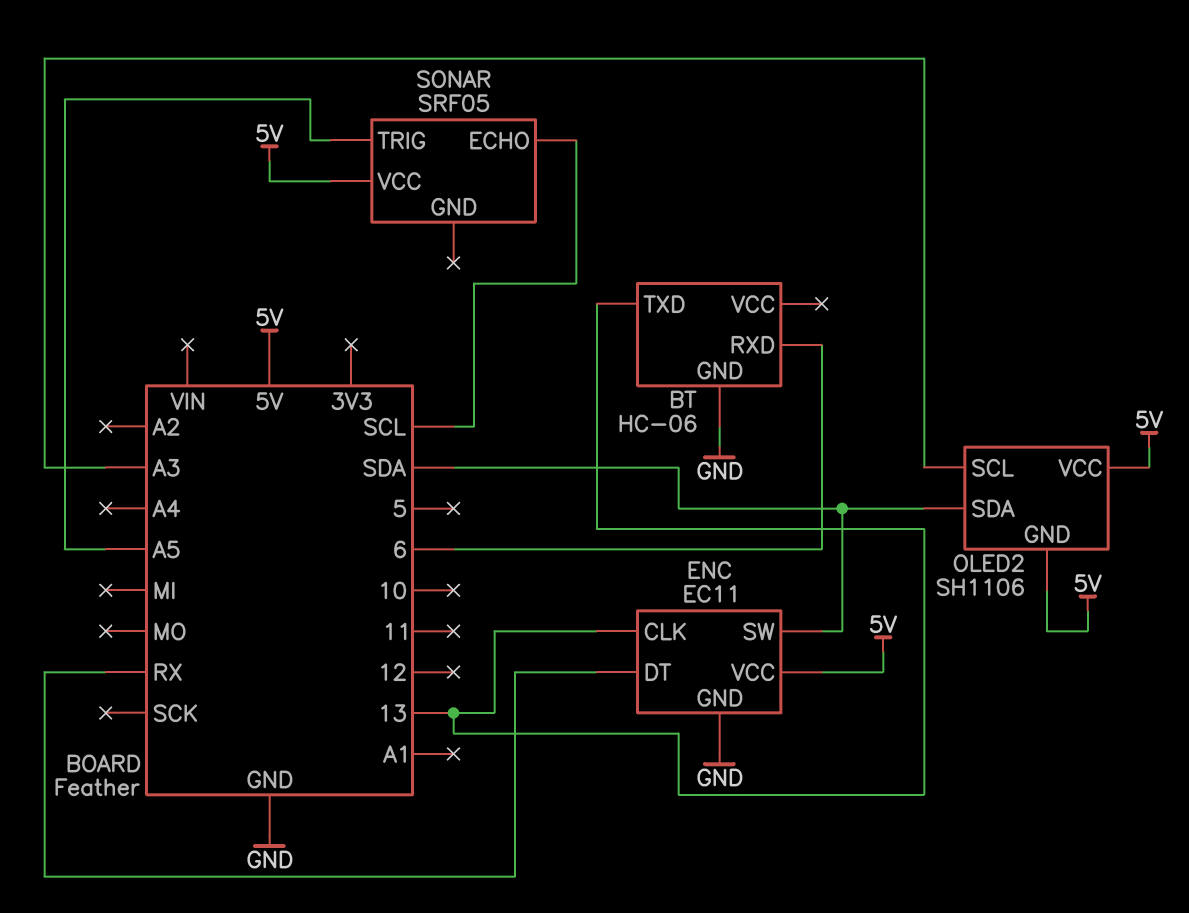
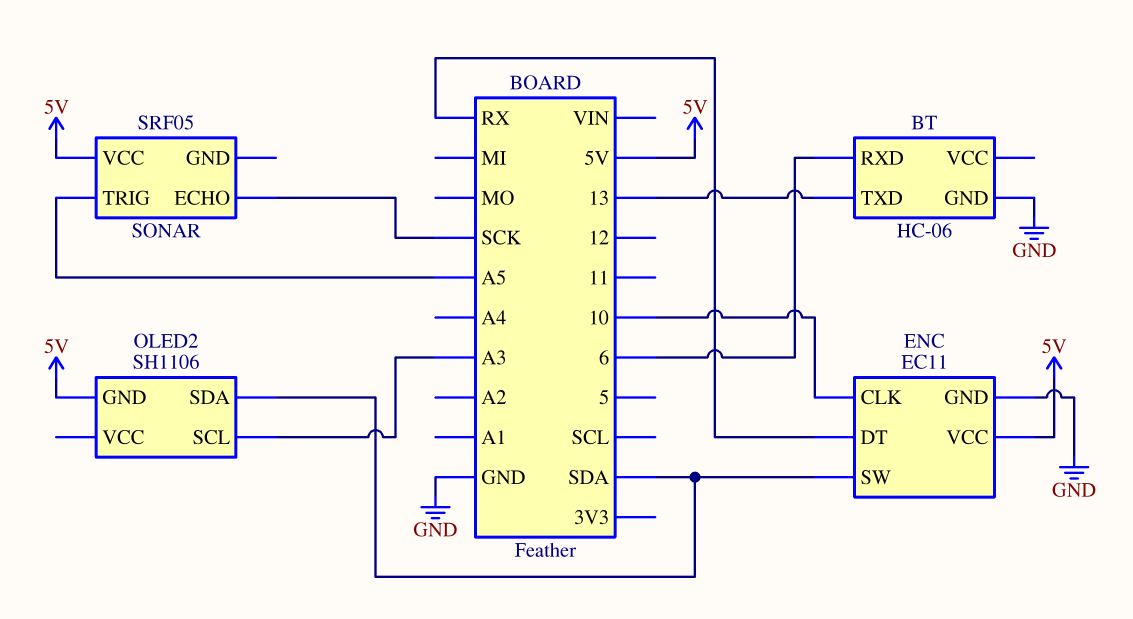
ENC pin CLK: 13 -> 10
OLED2 pin VCC: 5V -> none
SONAR pin ECHO: SCL -> SCK

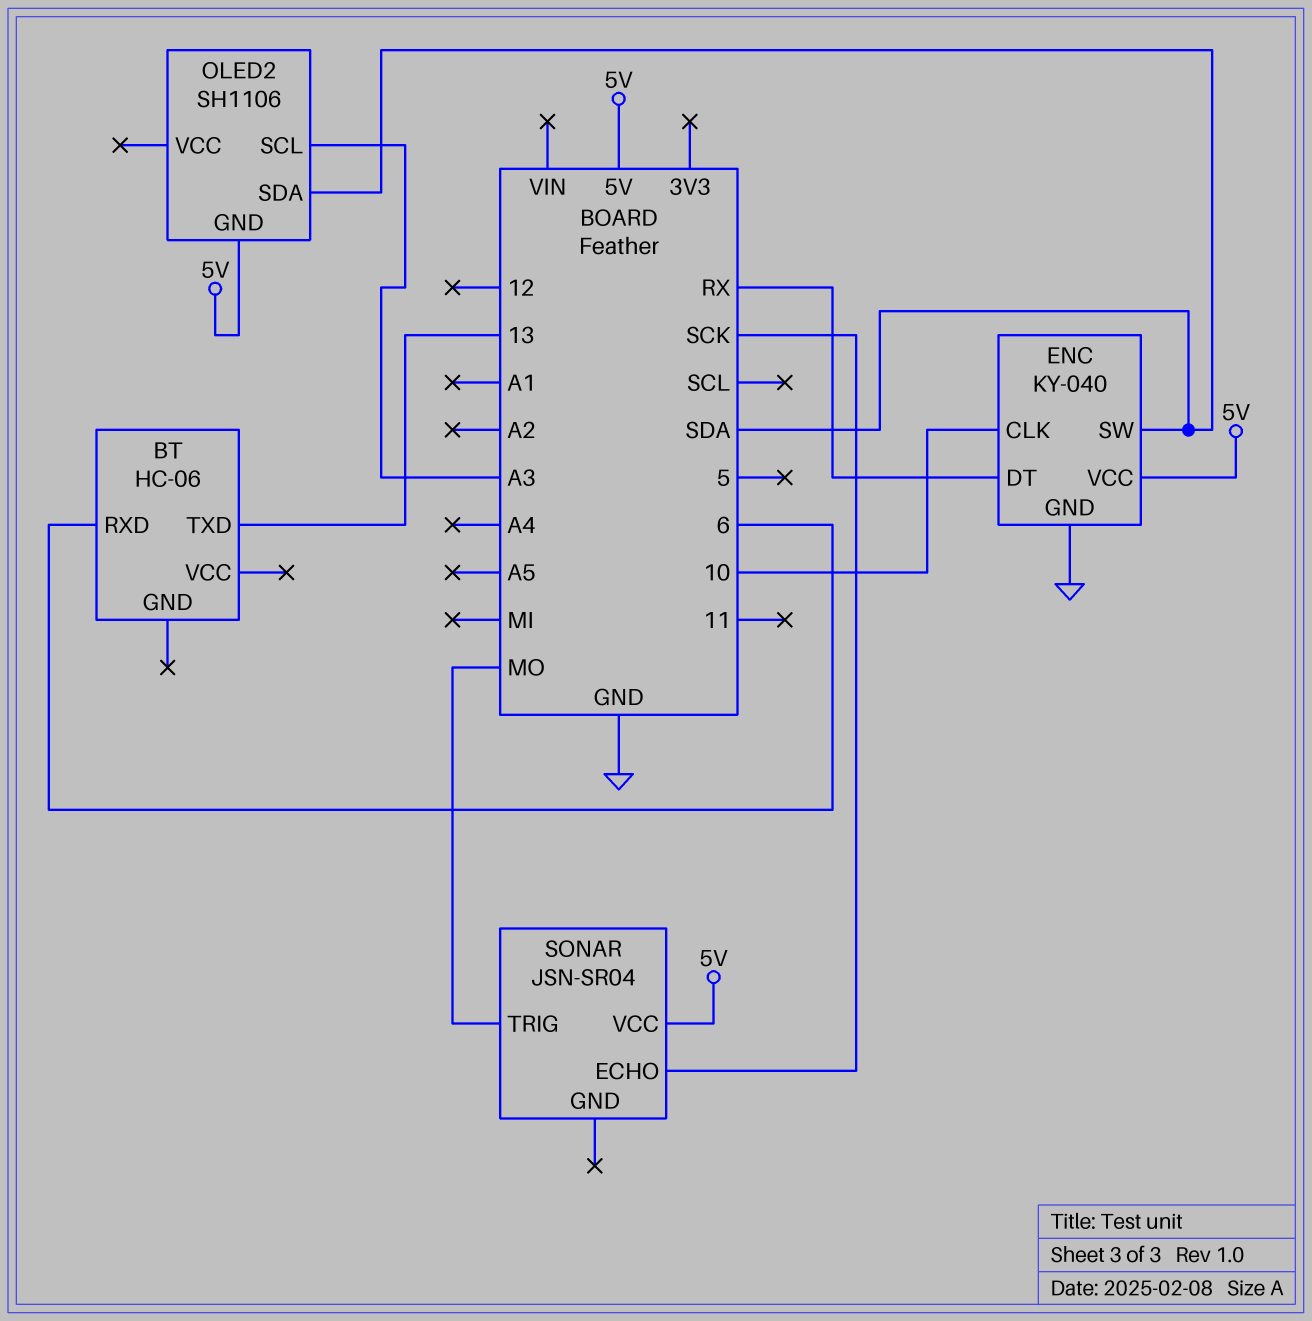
BT pin GND: GND -> none
ENC: EC11 -> KY-040
SONAR: SRF05 -> JSN-SR04
SONAR pin TRIG: A5 -> MO

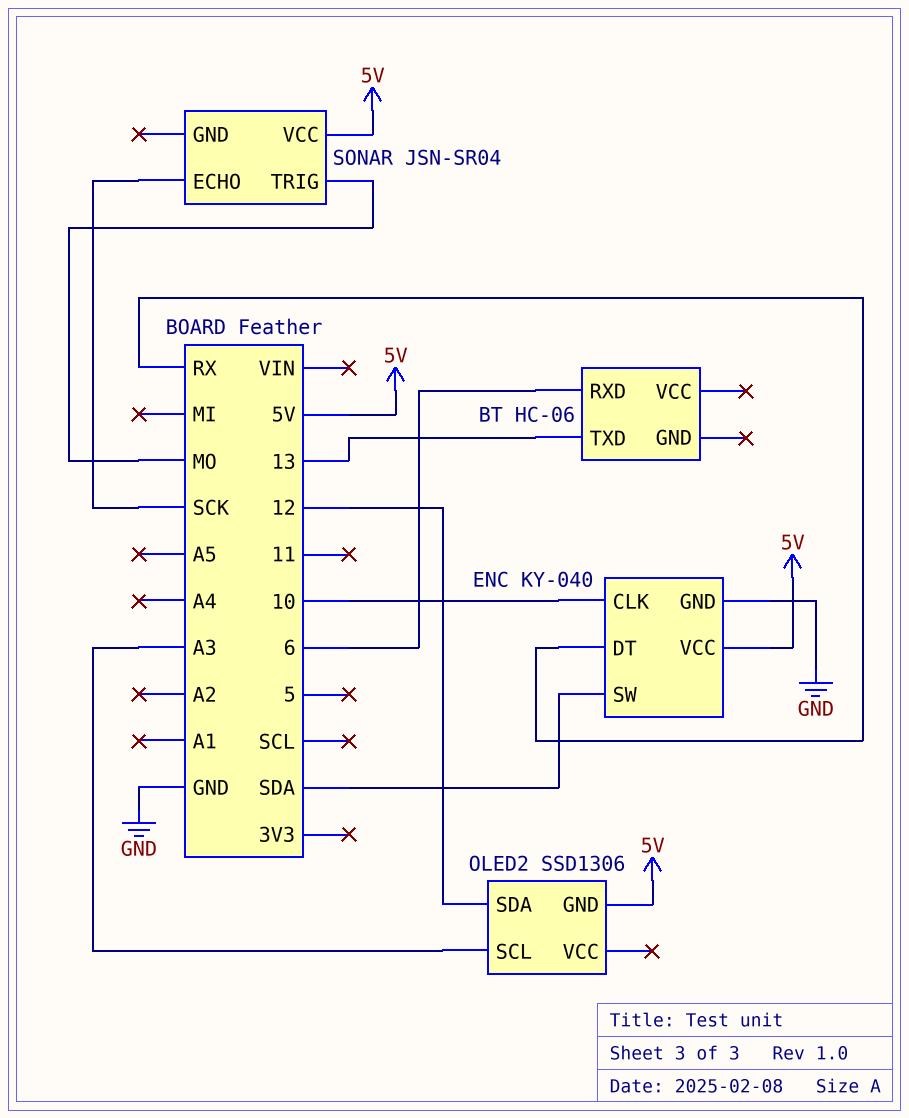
OLED2: SH1106 -> SSD1306
OLED2 pin SDA: SDA -> 12

